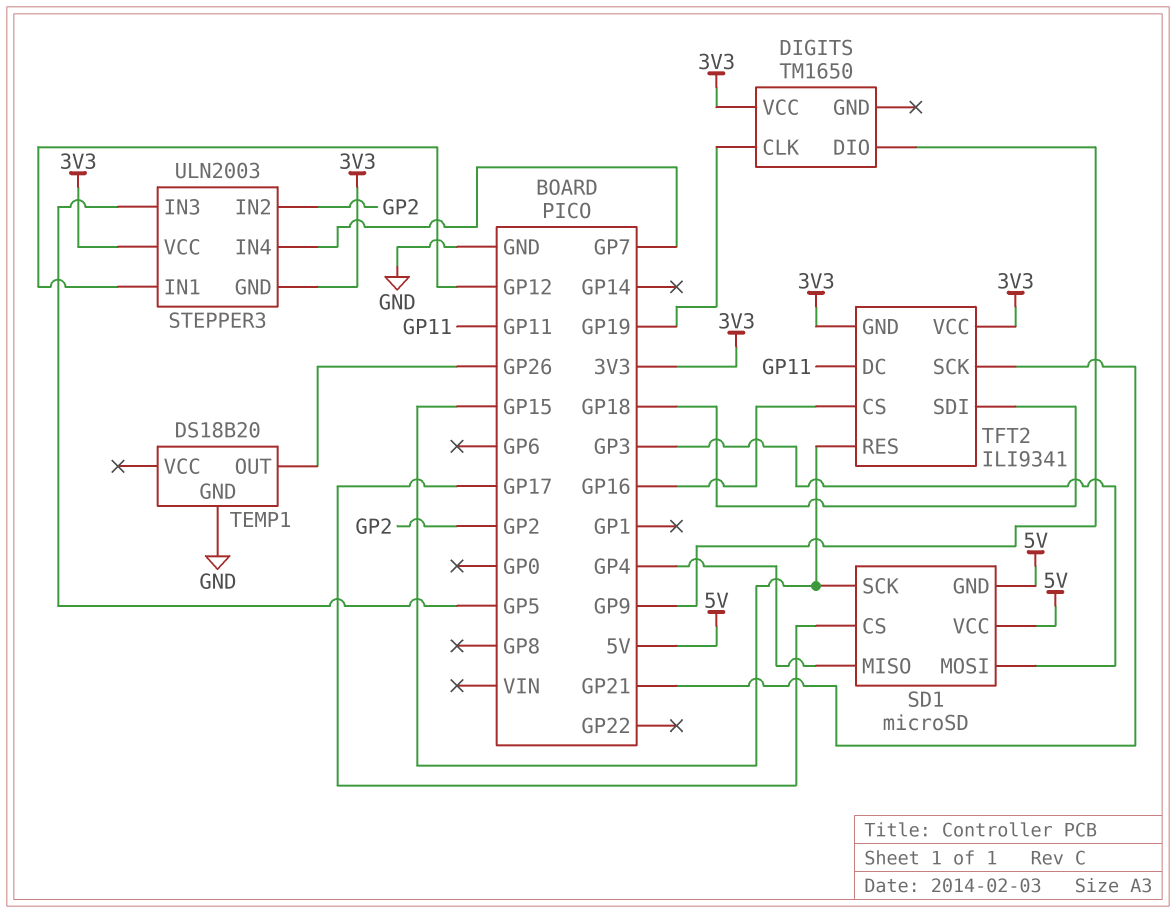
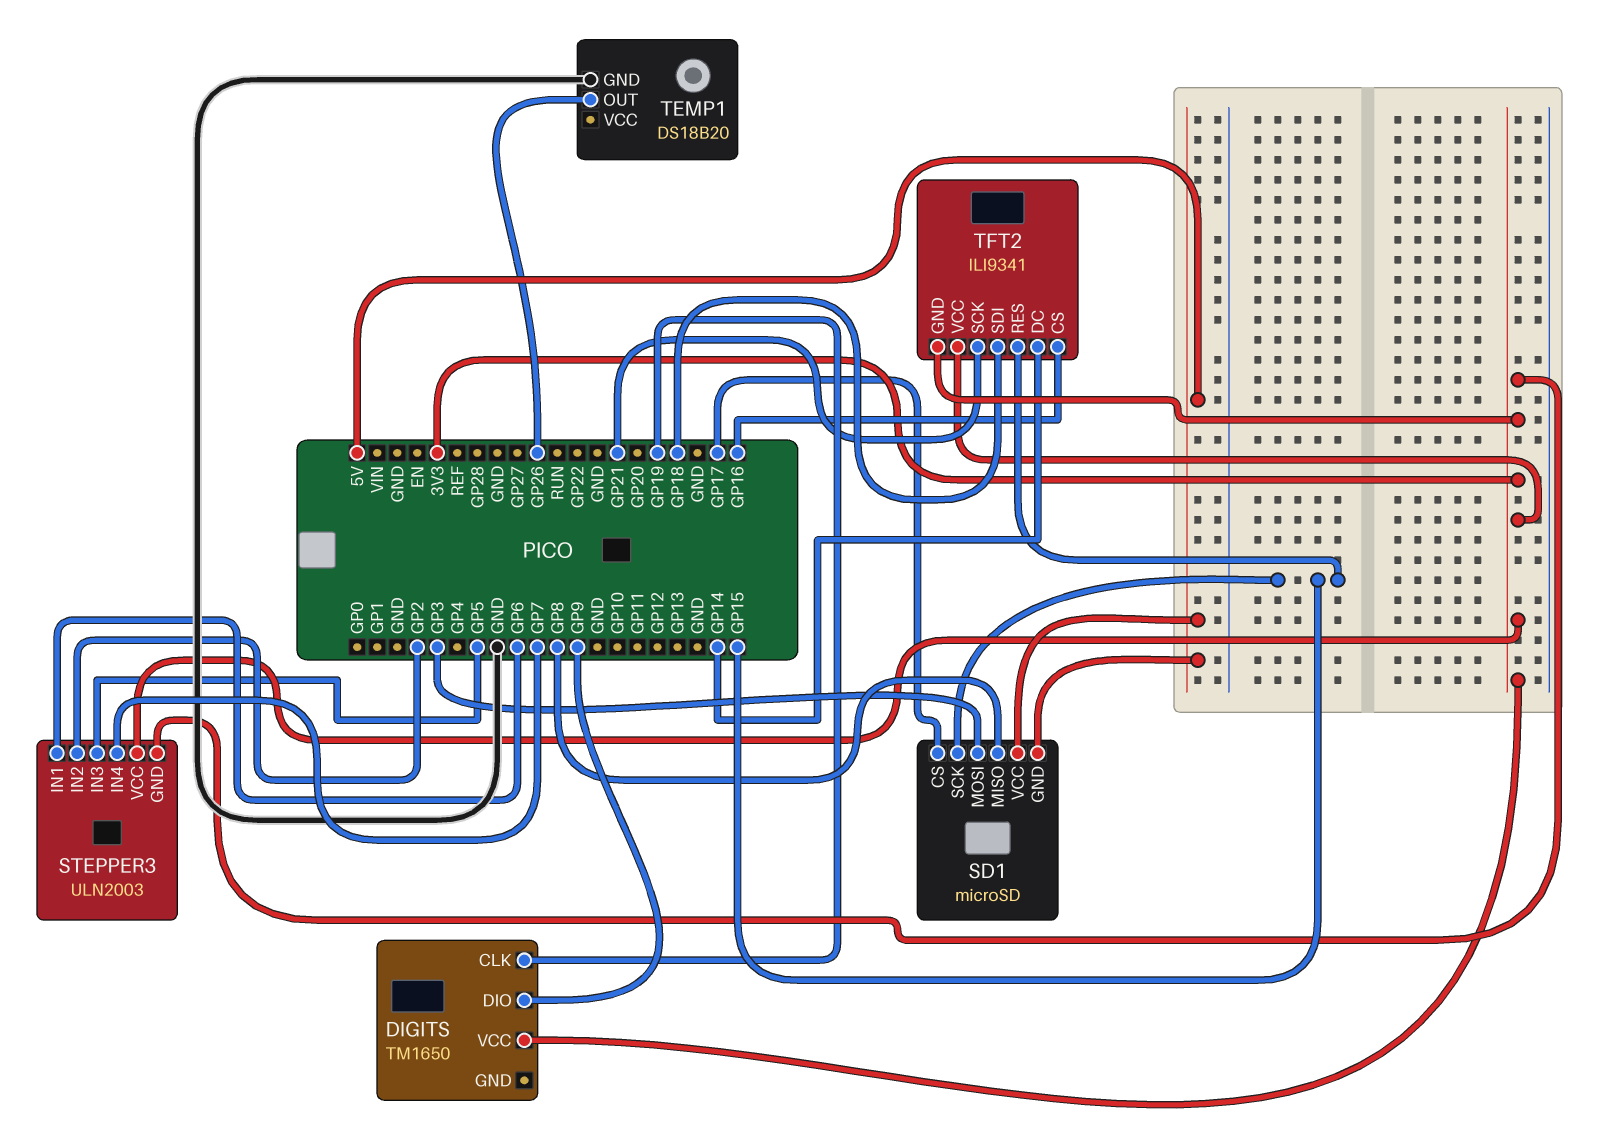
SD1 pin MISO: GP4 -> GP8
STEPPER3 pin IN1: GP12 -> GP6
TFT2 pin DC: GP11 -> GP14

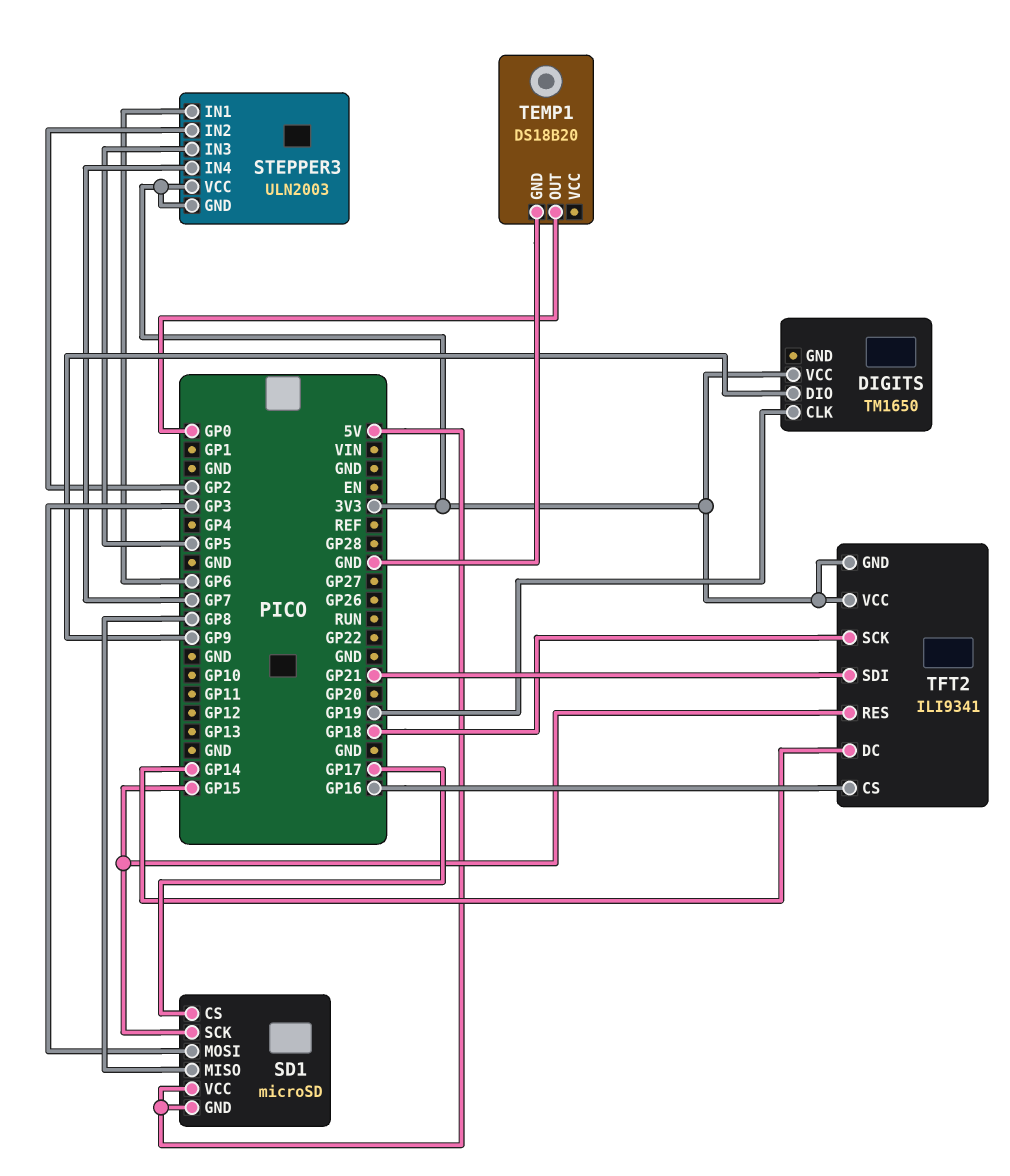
TEMP1 pin OUT: GP26 -> GP0
TFT2 pin SCK: GP21 -> GP18
TFT2 pin SDI: GP18 -> GP21

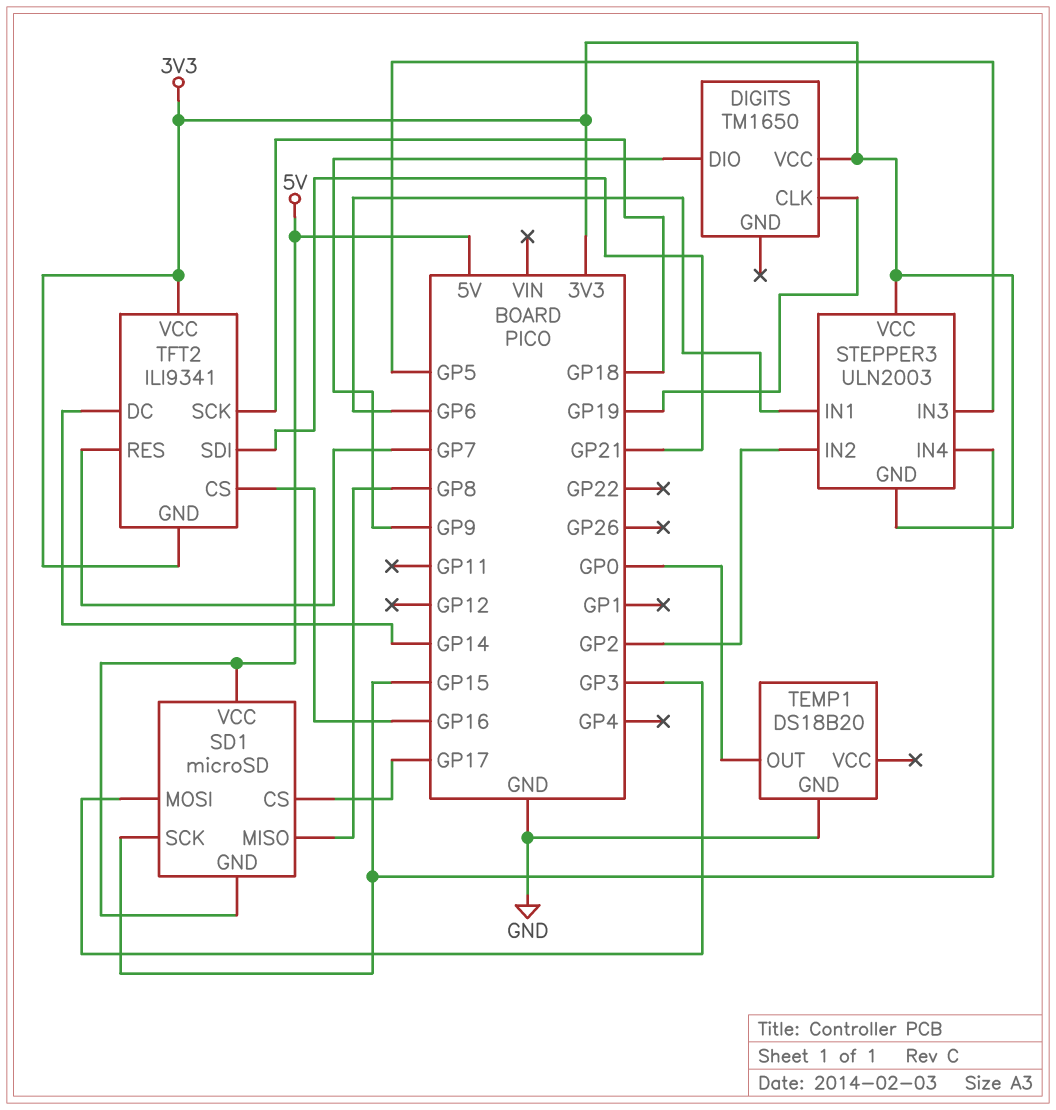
STEPPER3 pin IN4: GP7 -> GP15
TFT2 pin RES: GP15 -> GP7

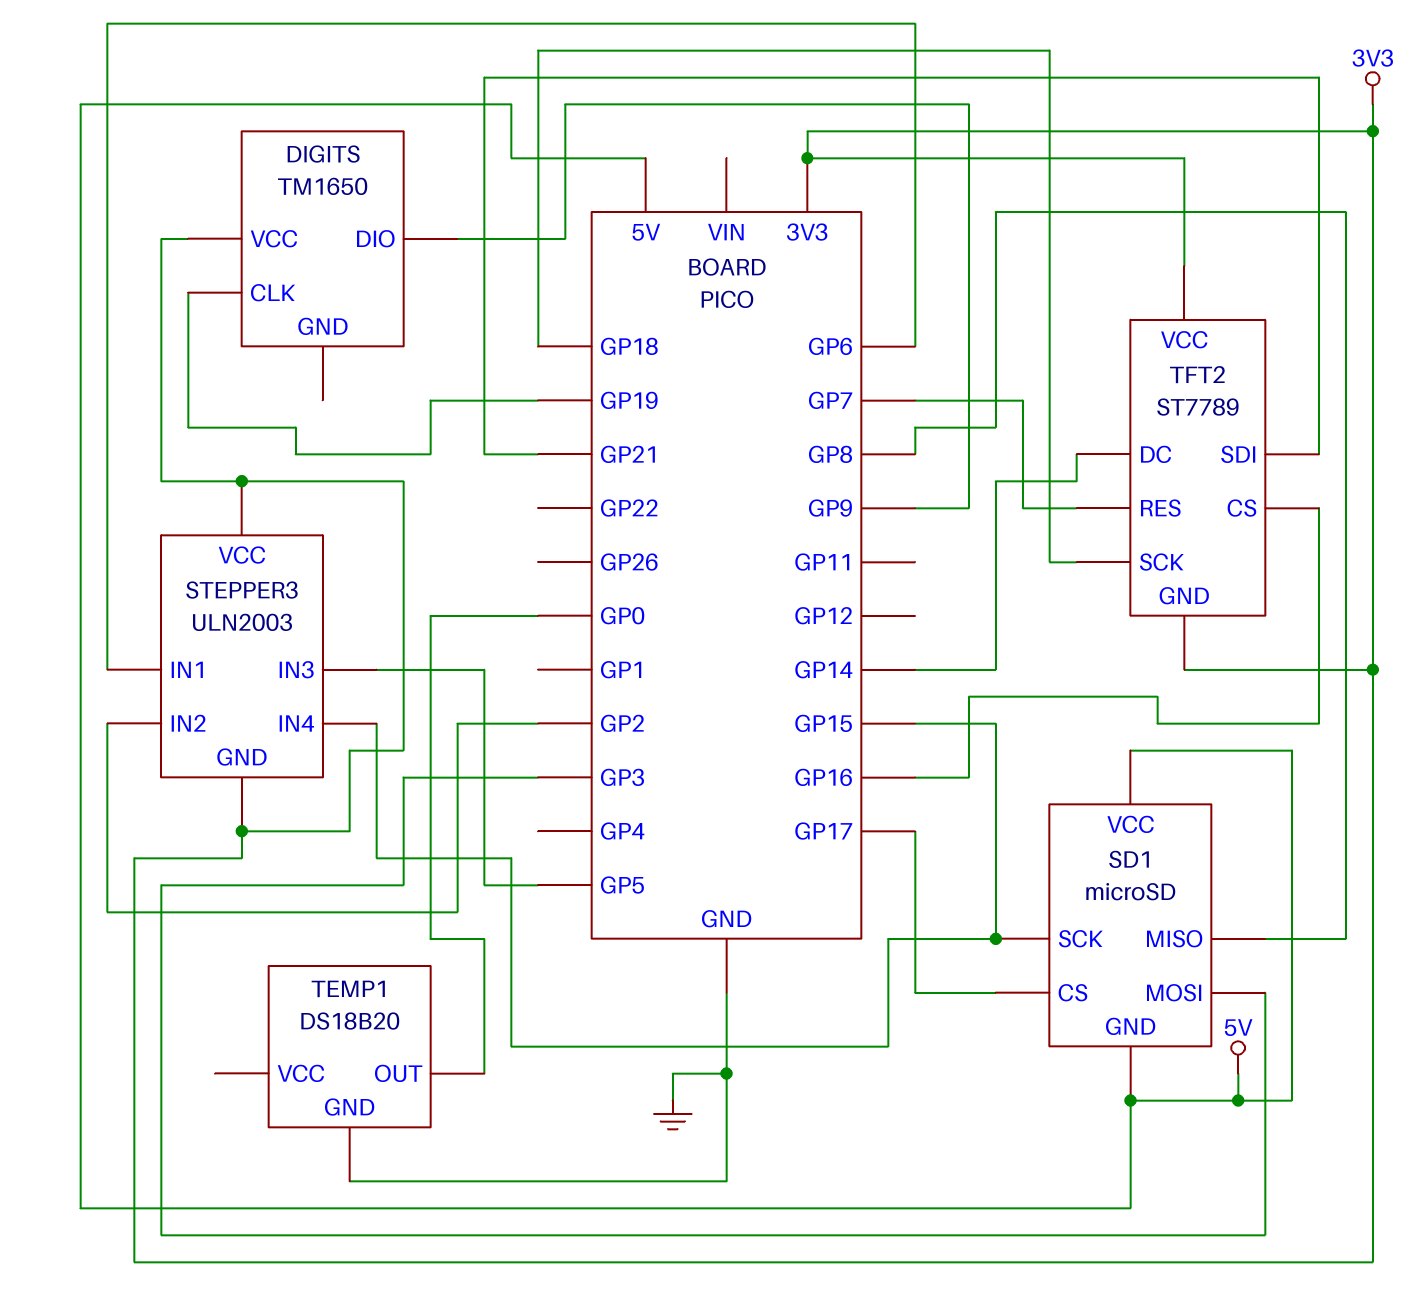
TFT2: ILI9341 -> ST7789

